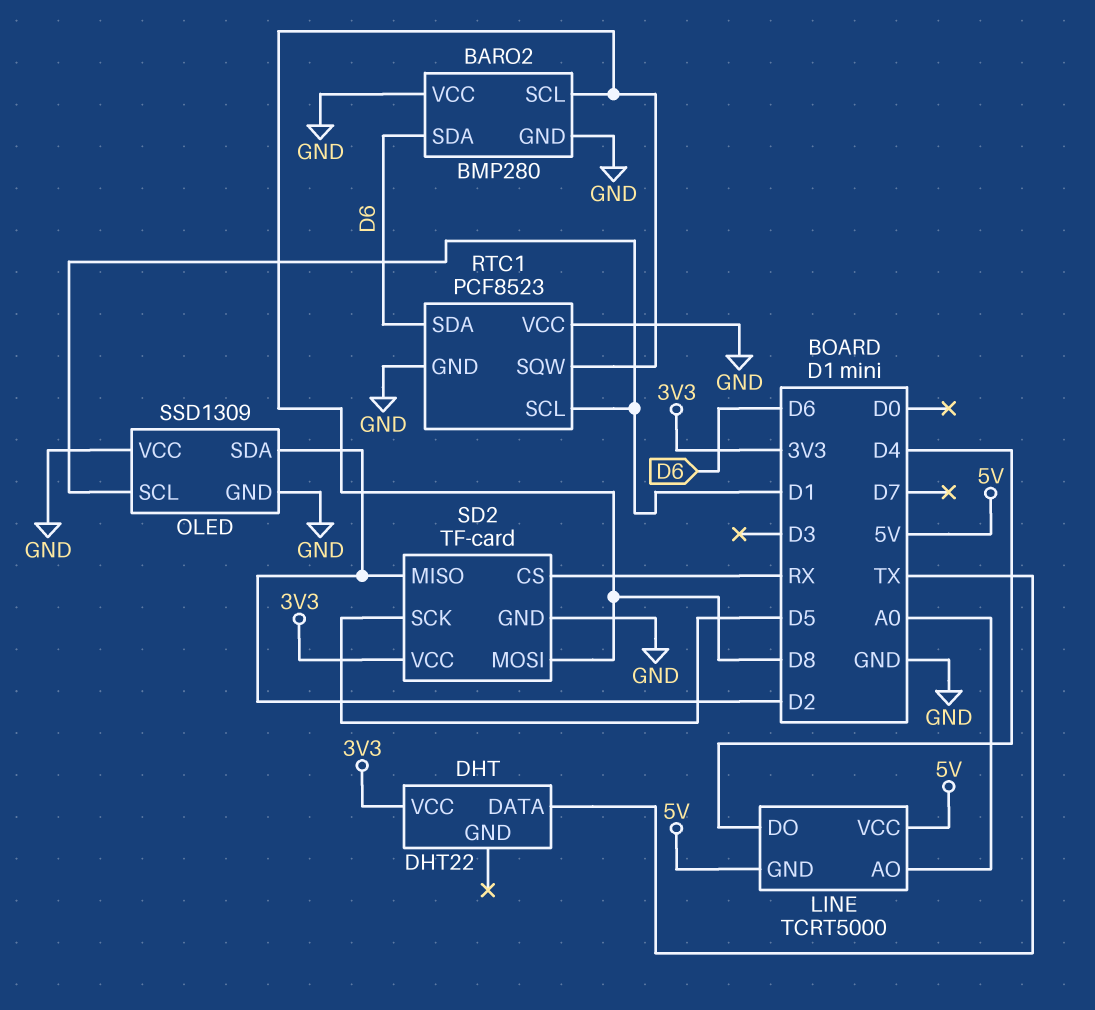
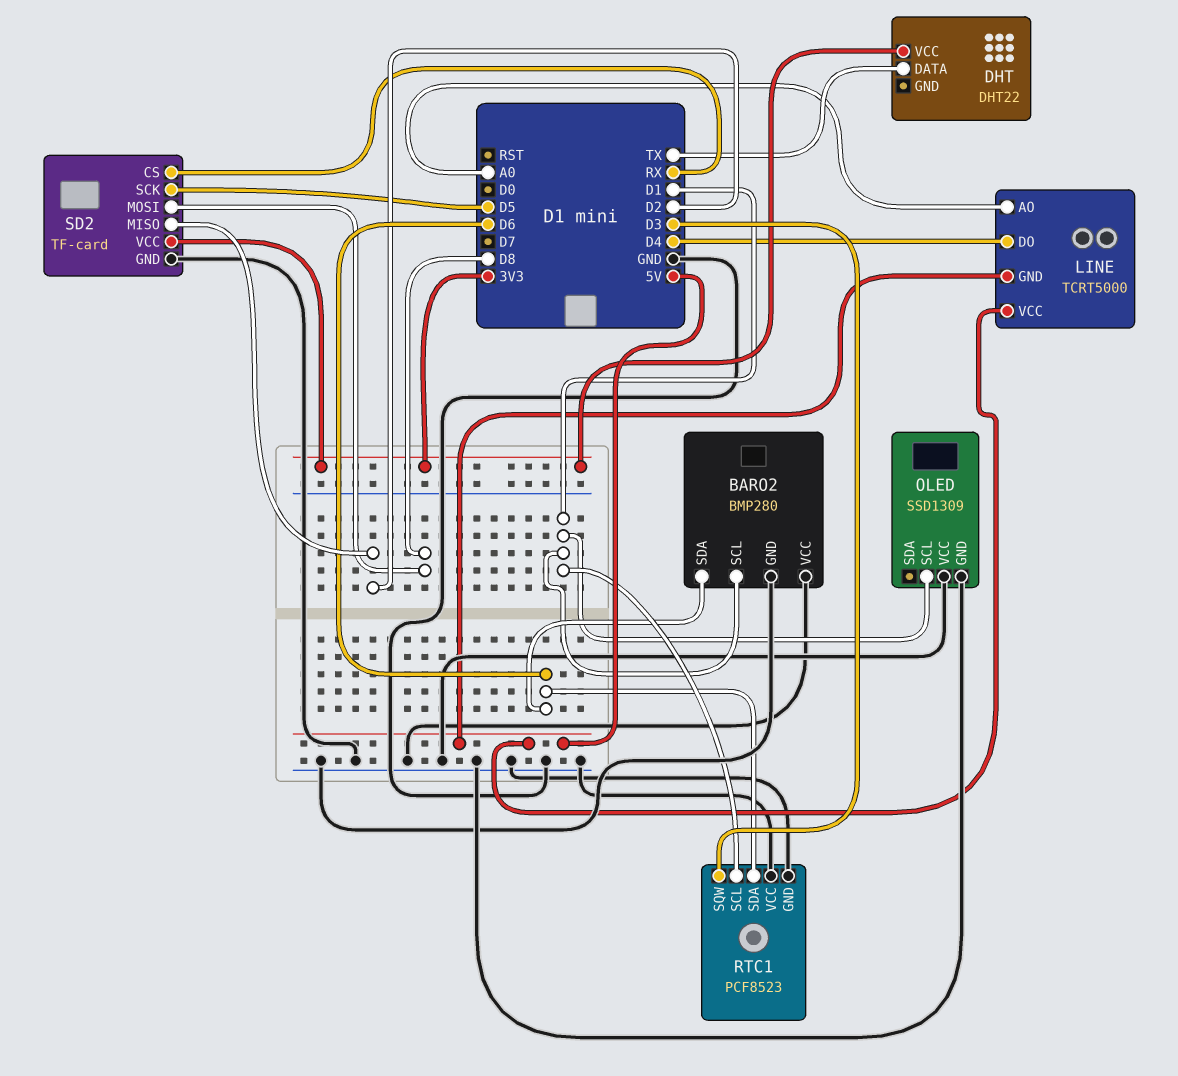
BARO2 pin SCL: D8 -> D1
OLED pin SDA: D2 -> none
RTC1 pin SQW: D8 -> D3

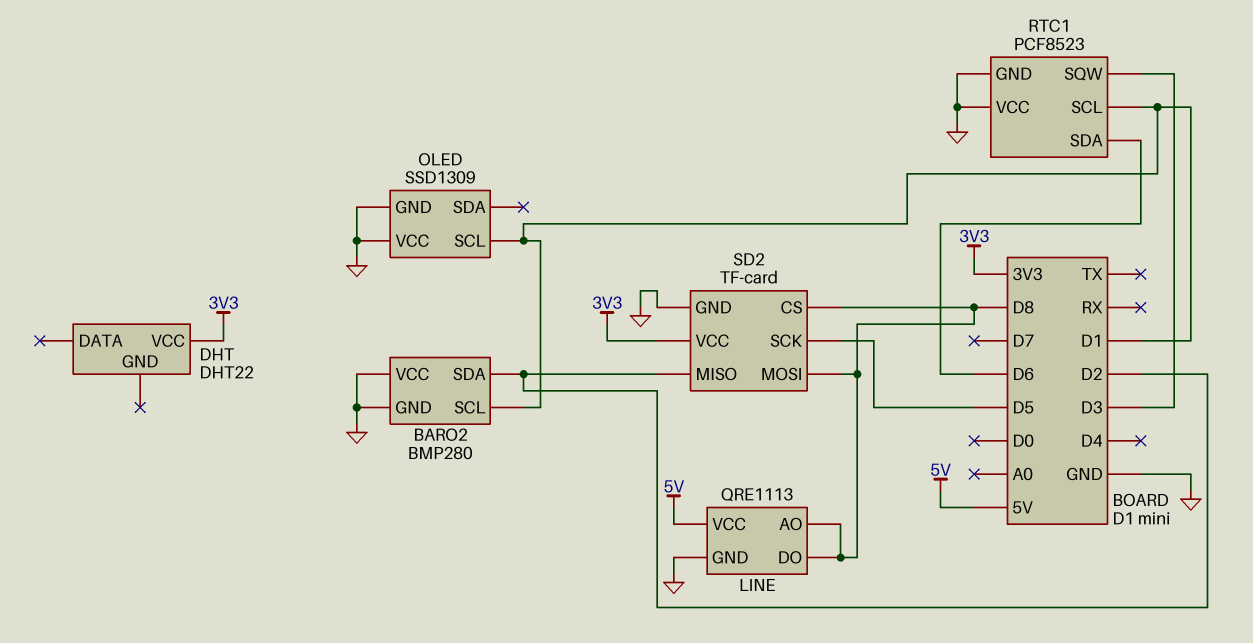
BARO2 pin SDA: D6 -> D2
DHT pin DATA: TX -> none
LINE: TCRT5000 -> QRE1113
LINE pin AO: A0 -> D8
LINE pin DO: D4 -> D8
LINE pin GND: 5V -> GND
SD2 pin CS: RX -> D8

